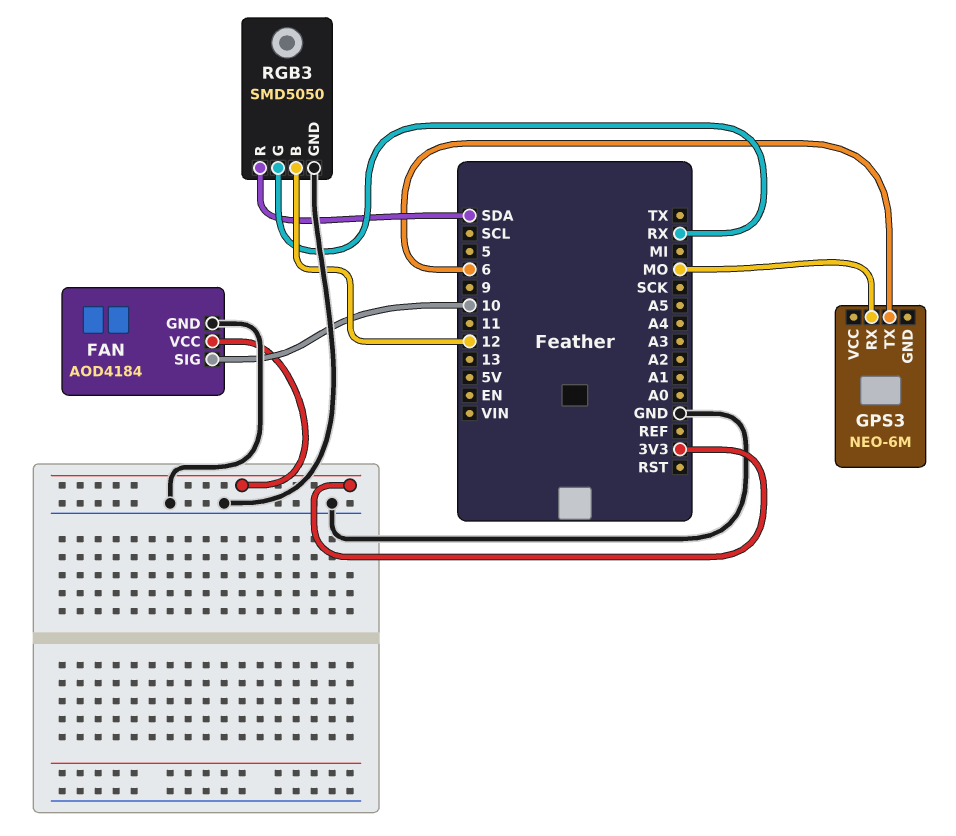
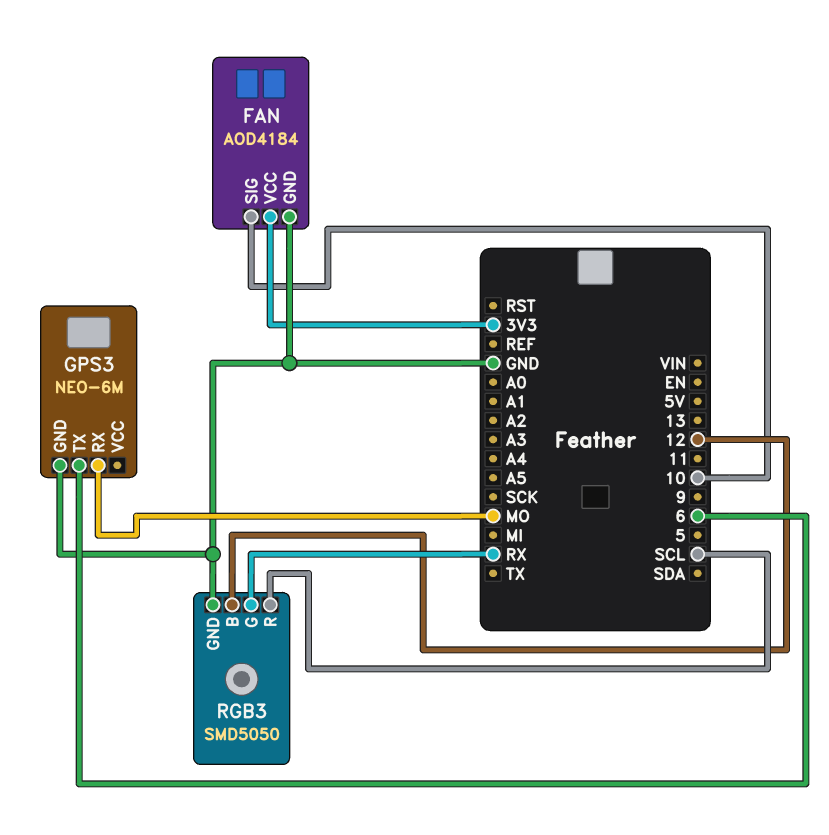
GPS3 pin GND: none -> GND
RGB3 pin R: SDA -> SCL

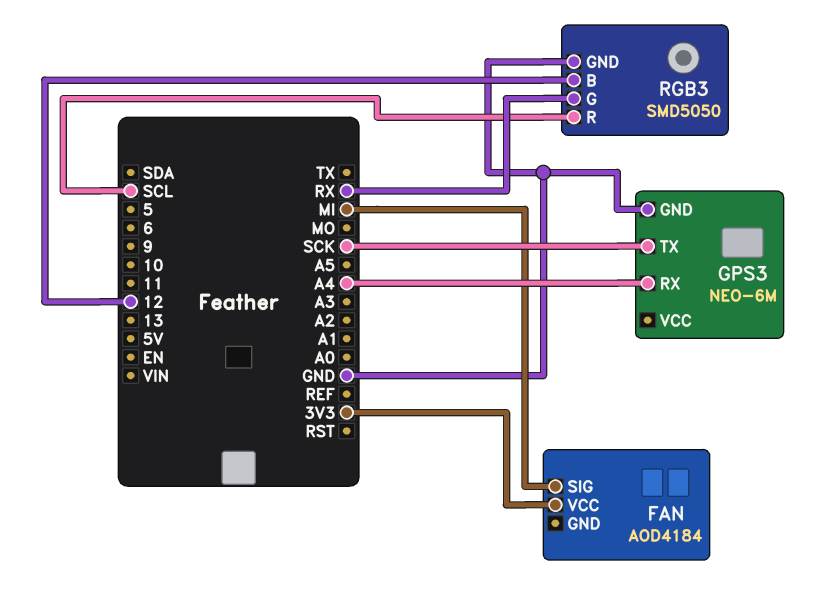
FAN pin GND: GND -> none
FAN pin SIG: 10 -> MI
GPS3 pin RX: MO -> A4
GPS3 pin TX: 6 -> SCK

